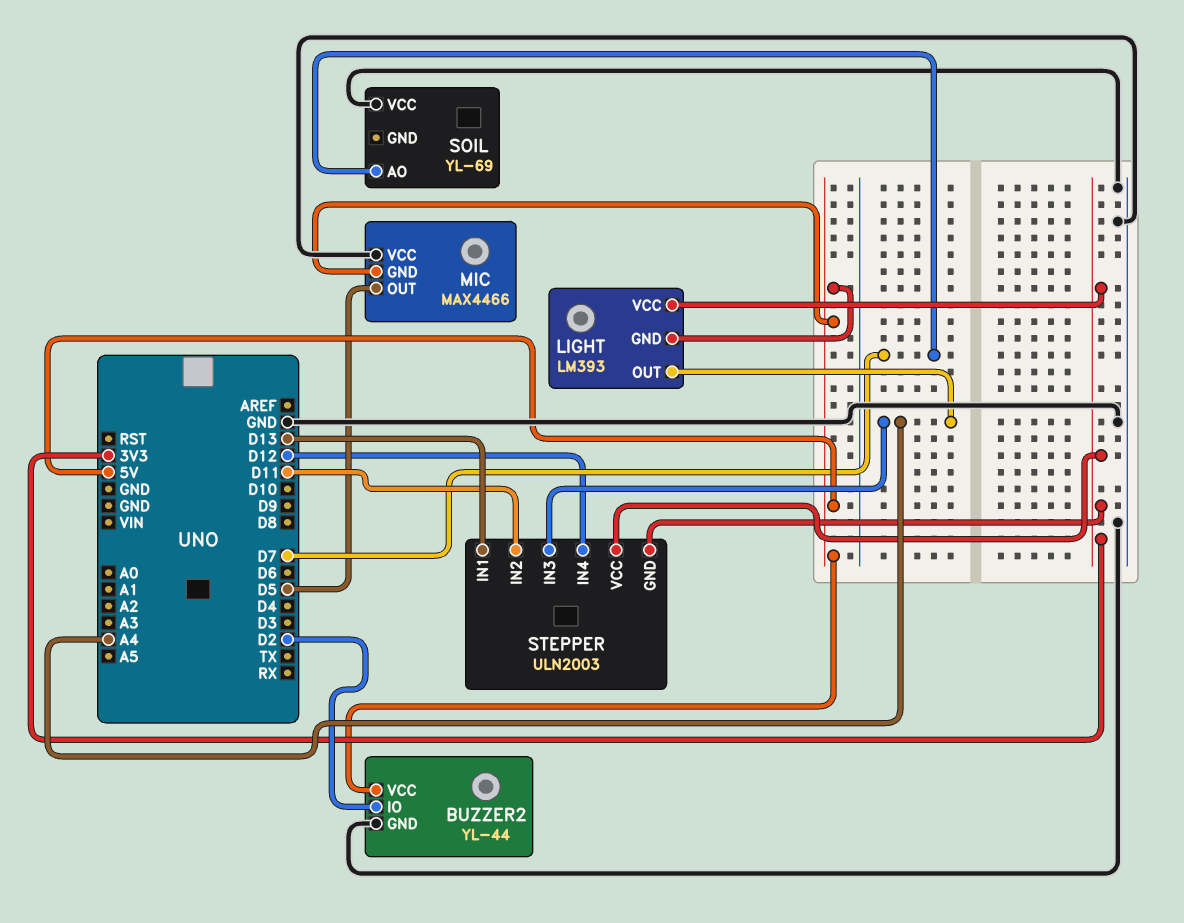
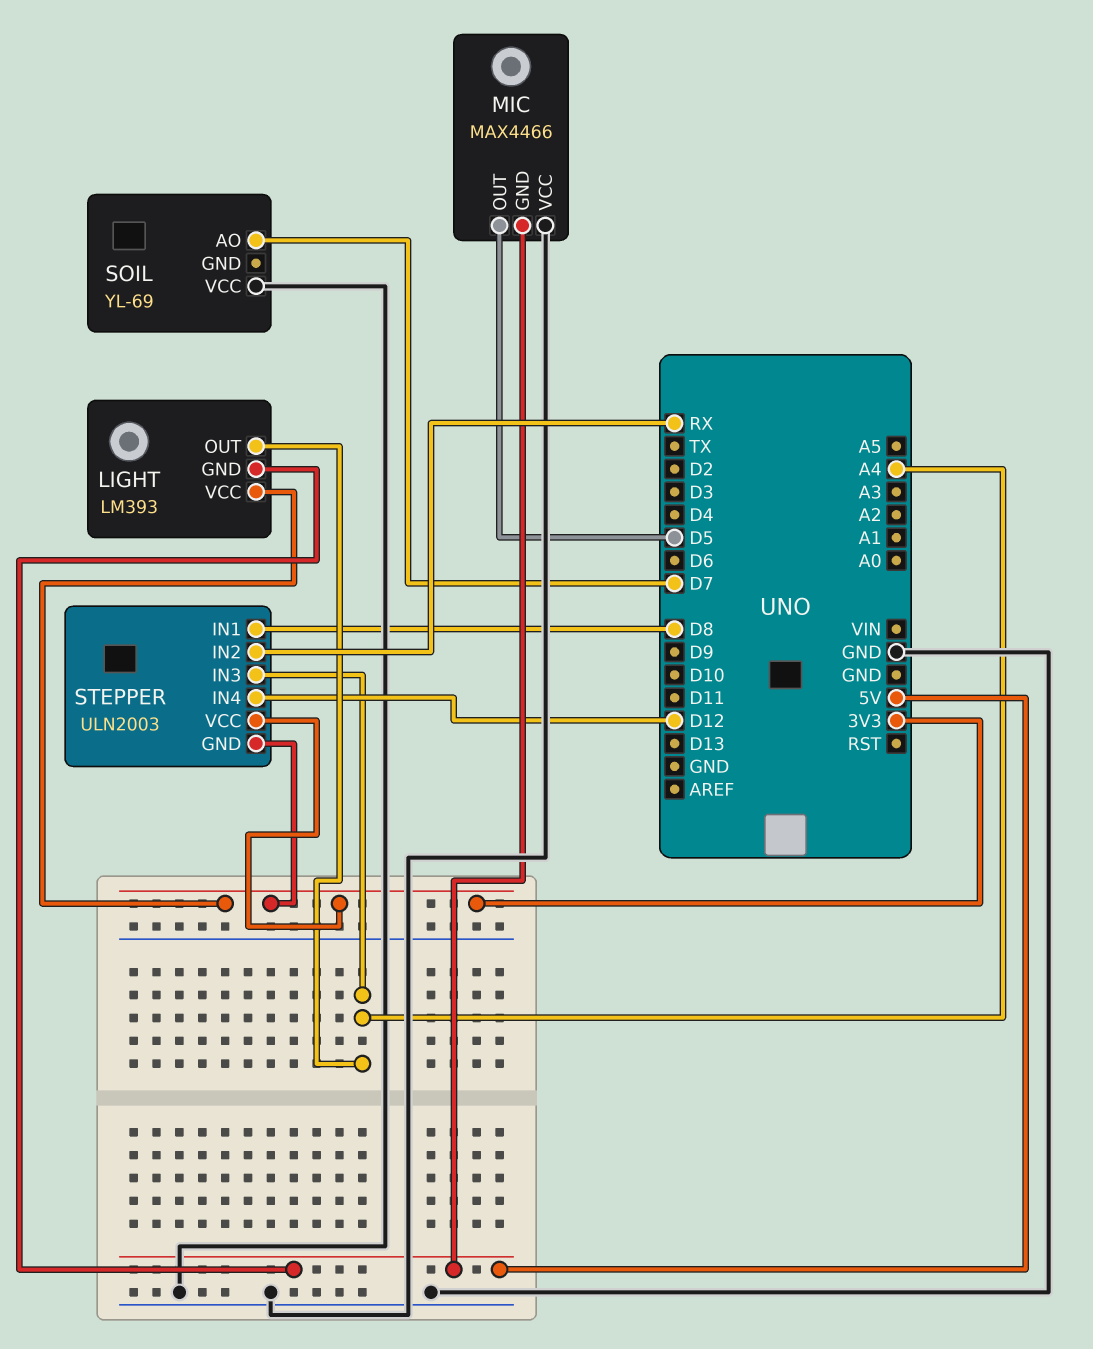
BUZZER2: YL-44 -> none
BUZZER2 pin GND: GND -> none
BUZZER2 pin IO: D2 -> none
BUZZER2 pin VCC: 5V -> none
STEPPER pin IN1: D13 -> D8
STEPPER pin IN2: D11 -> RX

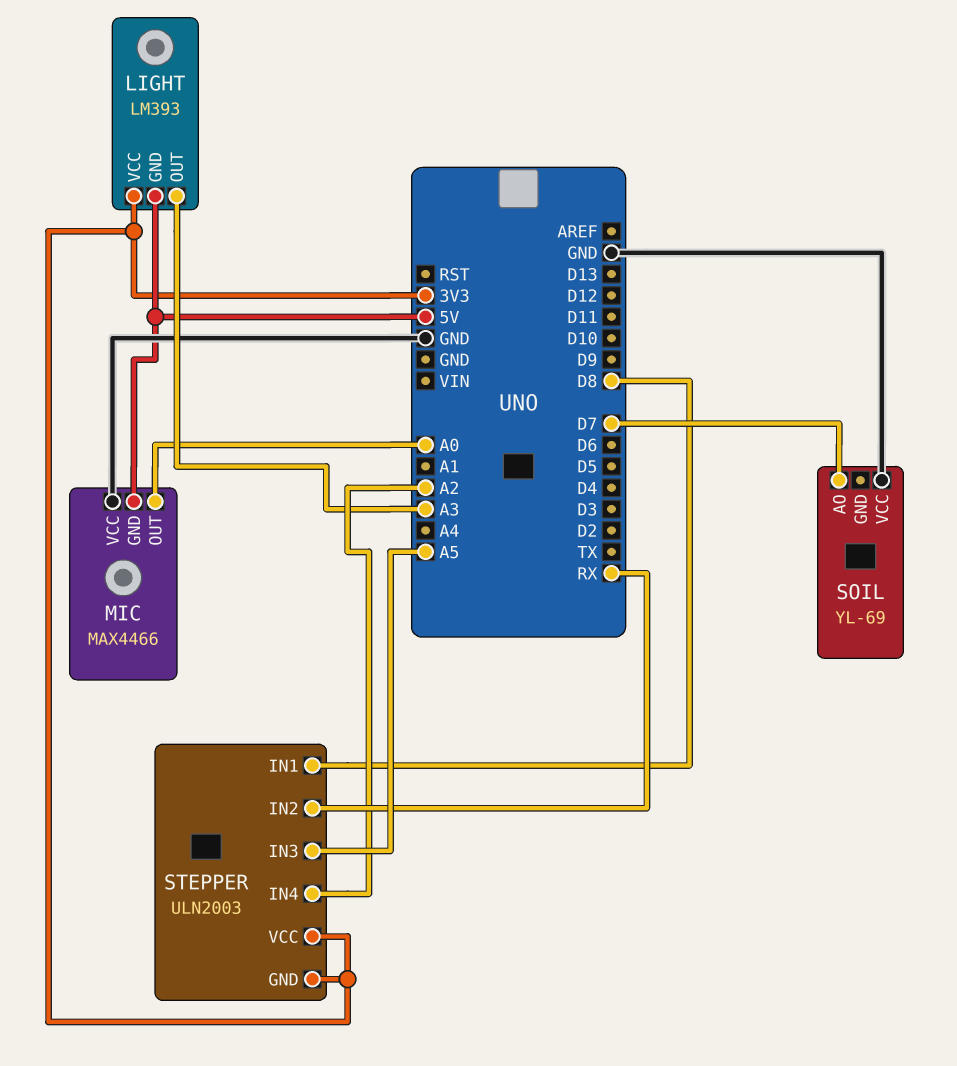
LIGHT pin OUT: A4 -> A3
MIC pin OUT: D5 -> A0
STEPPER pin IN3: A4 -> A5
STEPPER pin IN4: D12 -> A2

